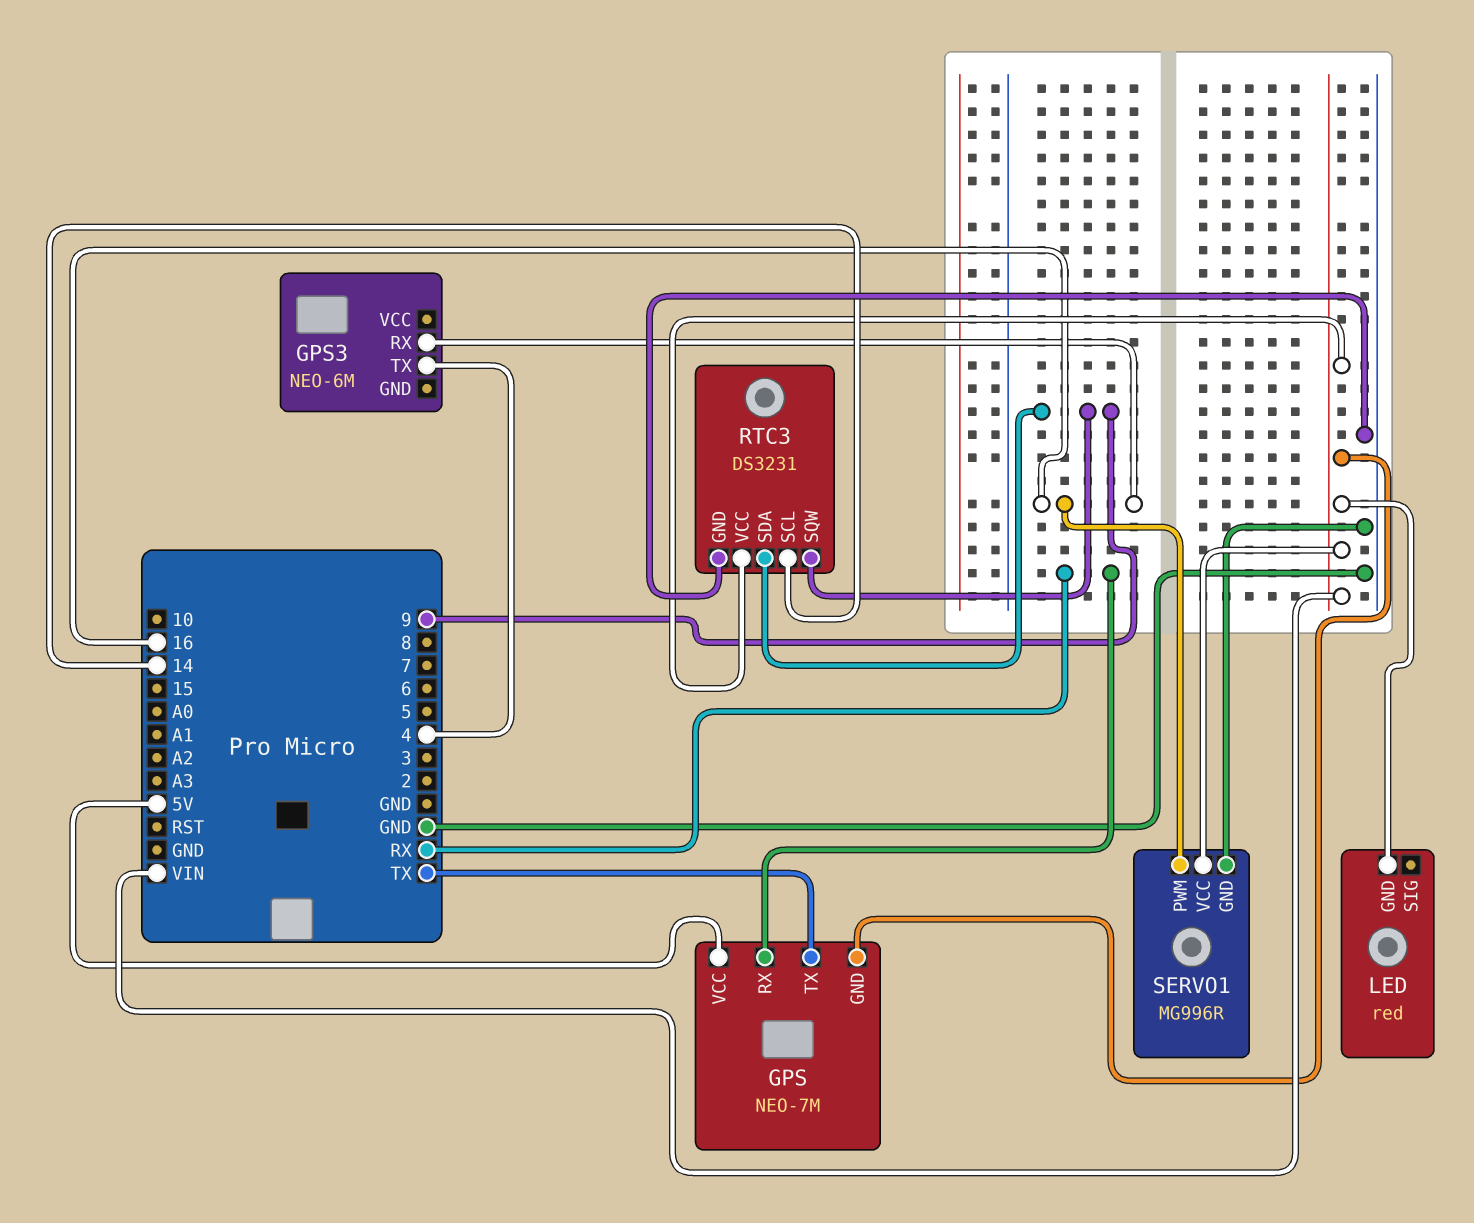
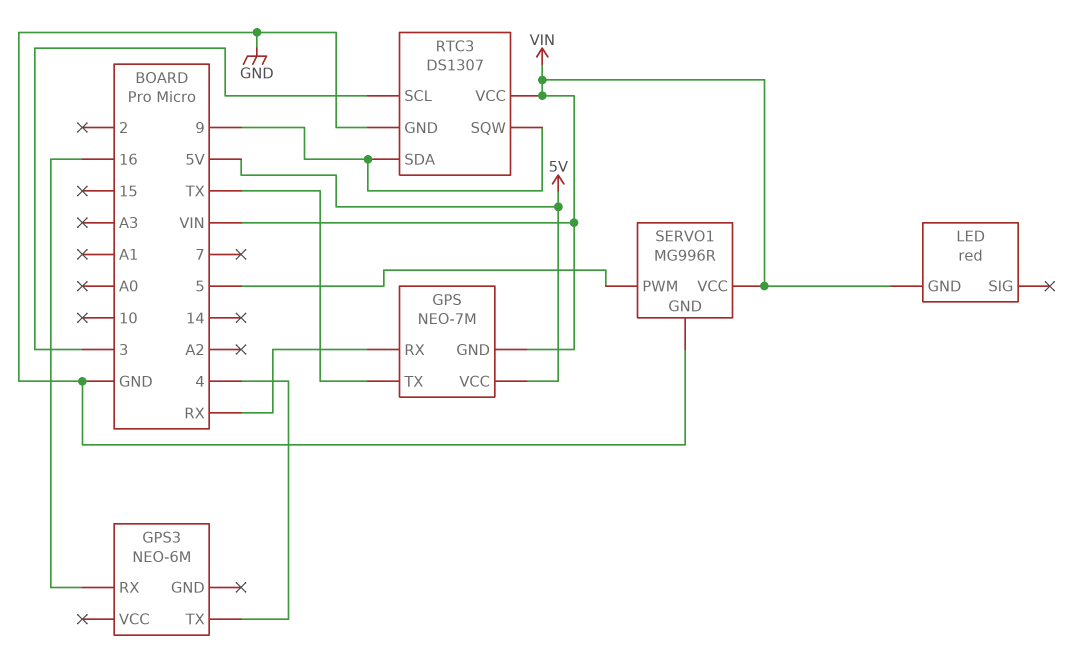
RTC3: DS3231 -> DS1307
RTC3 pin SCL: 14 -> 3
SERVO1 pin PWM: 16 -> 5

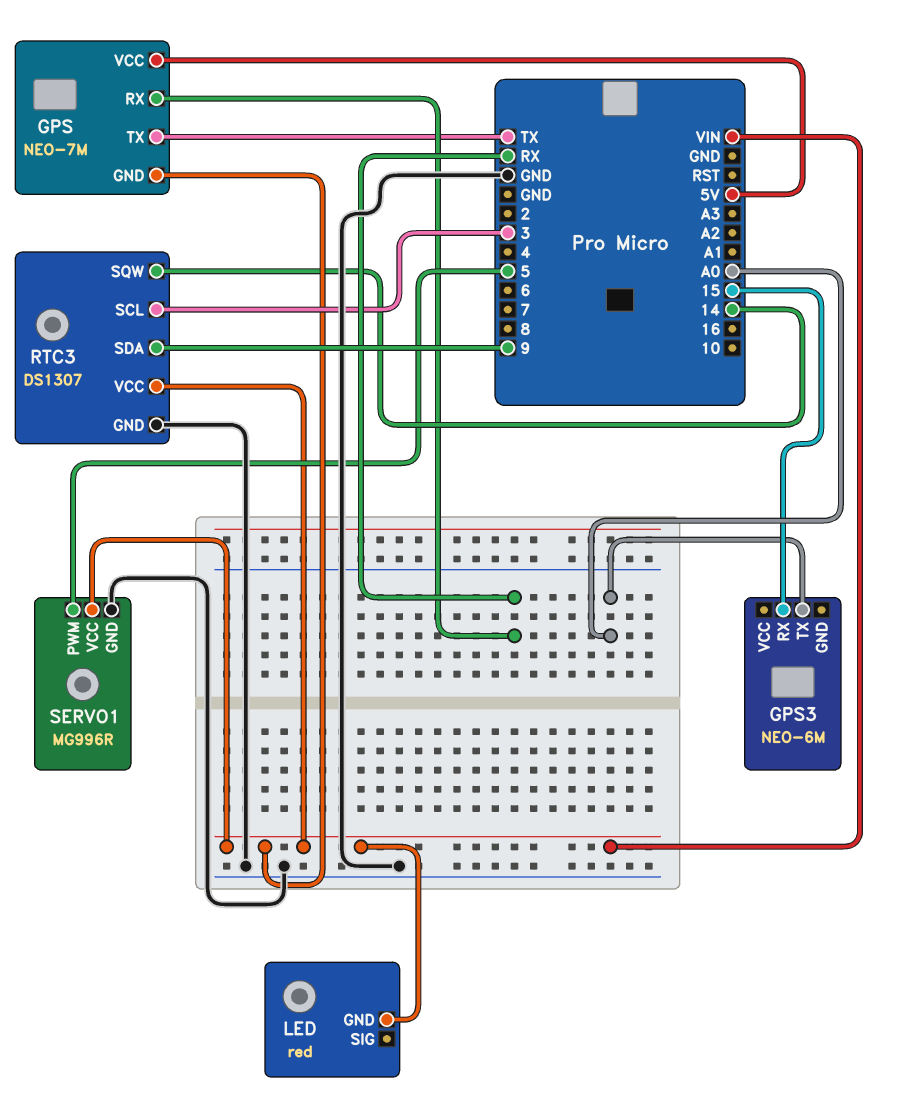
GPS3 pin RX: 16 -> 15
GPS3 pin TX: 4 -> A0
RTC3 pin SQW: 9 -> 14

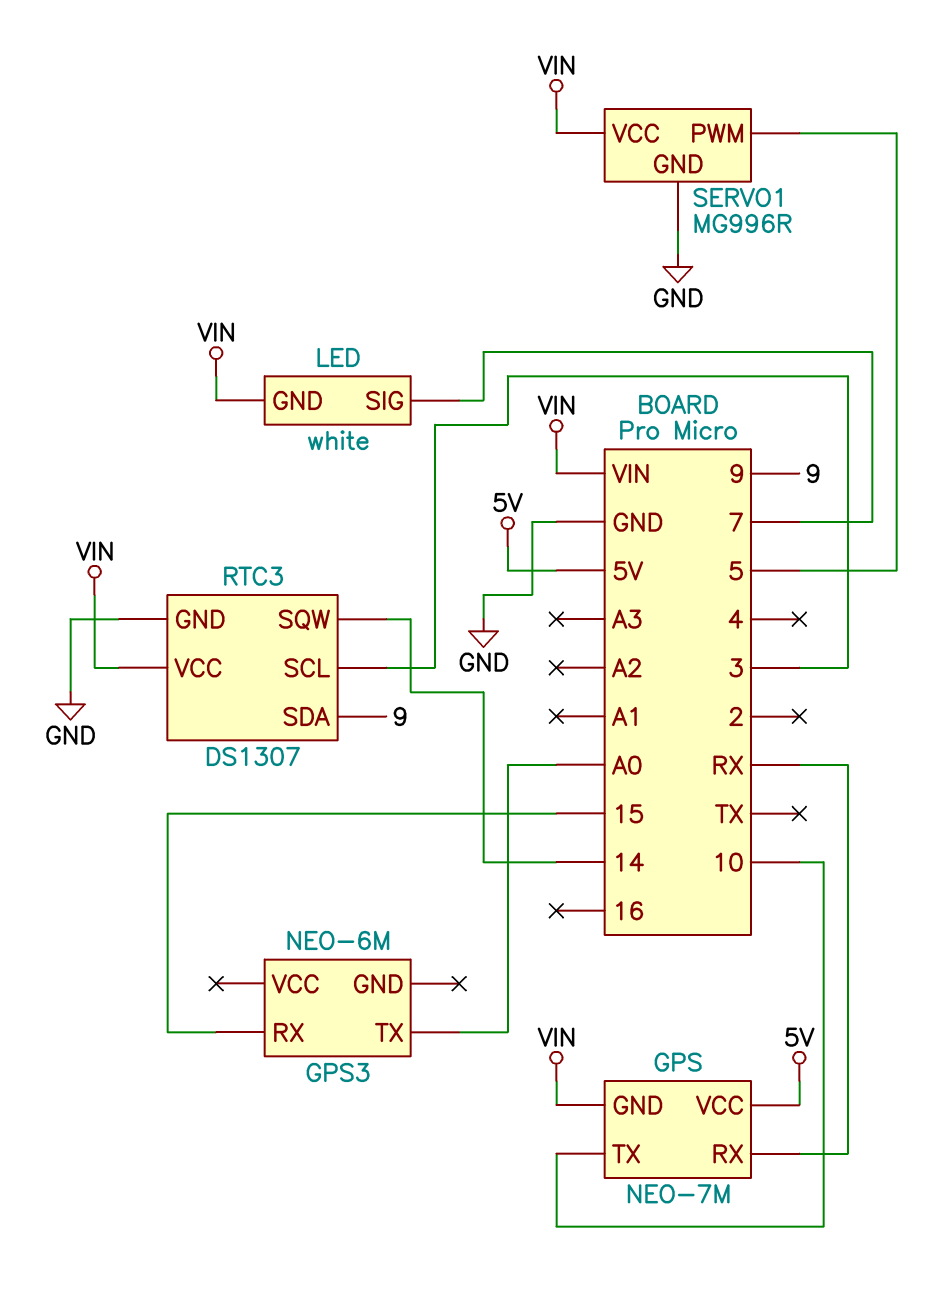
GPS pin TX: TX -> 10
LED: red -> white
LED pin SIG: none -> 7

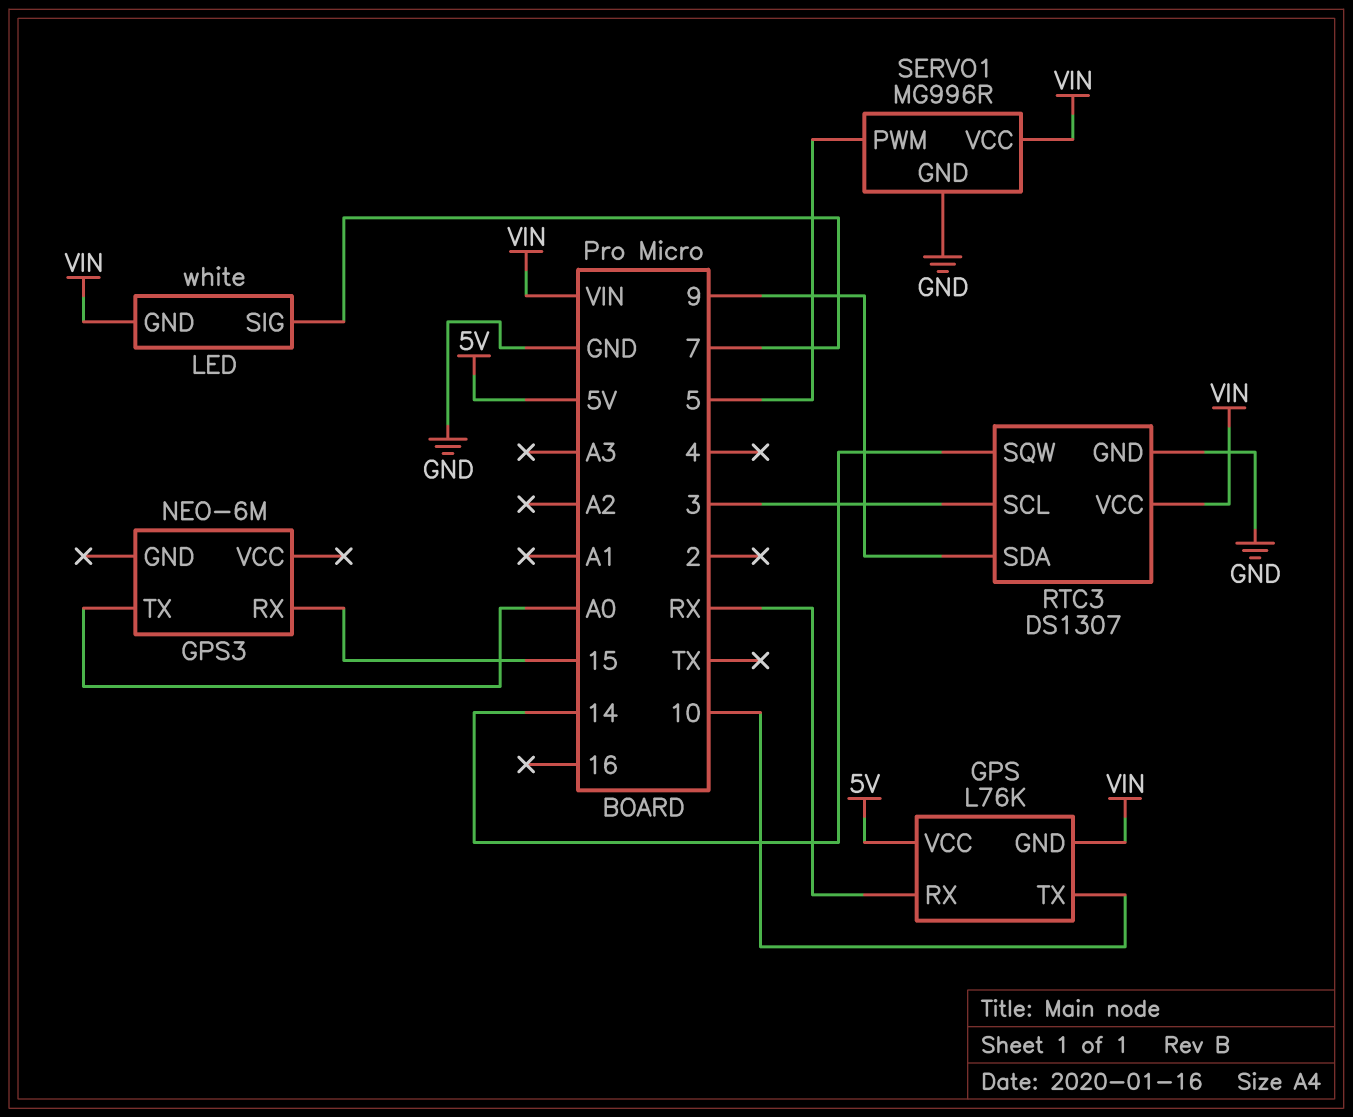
GPS: NEO-7M -> L76K

